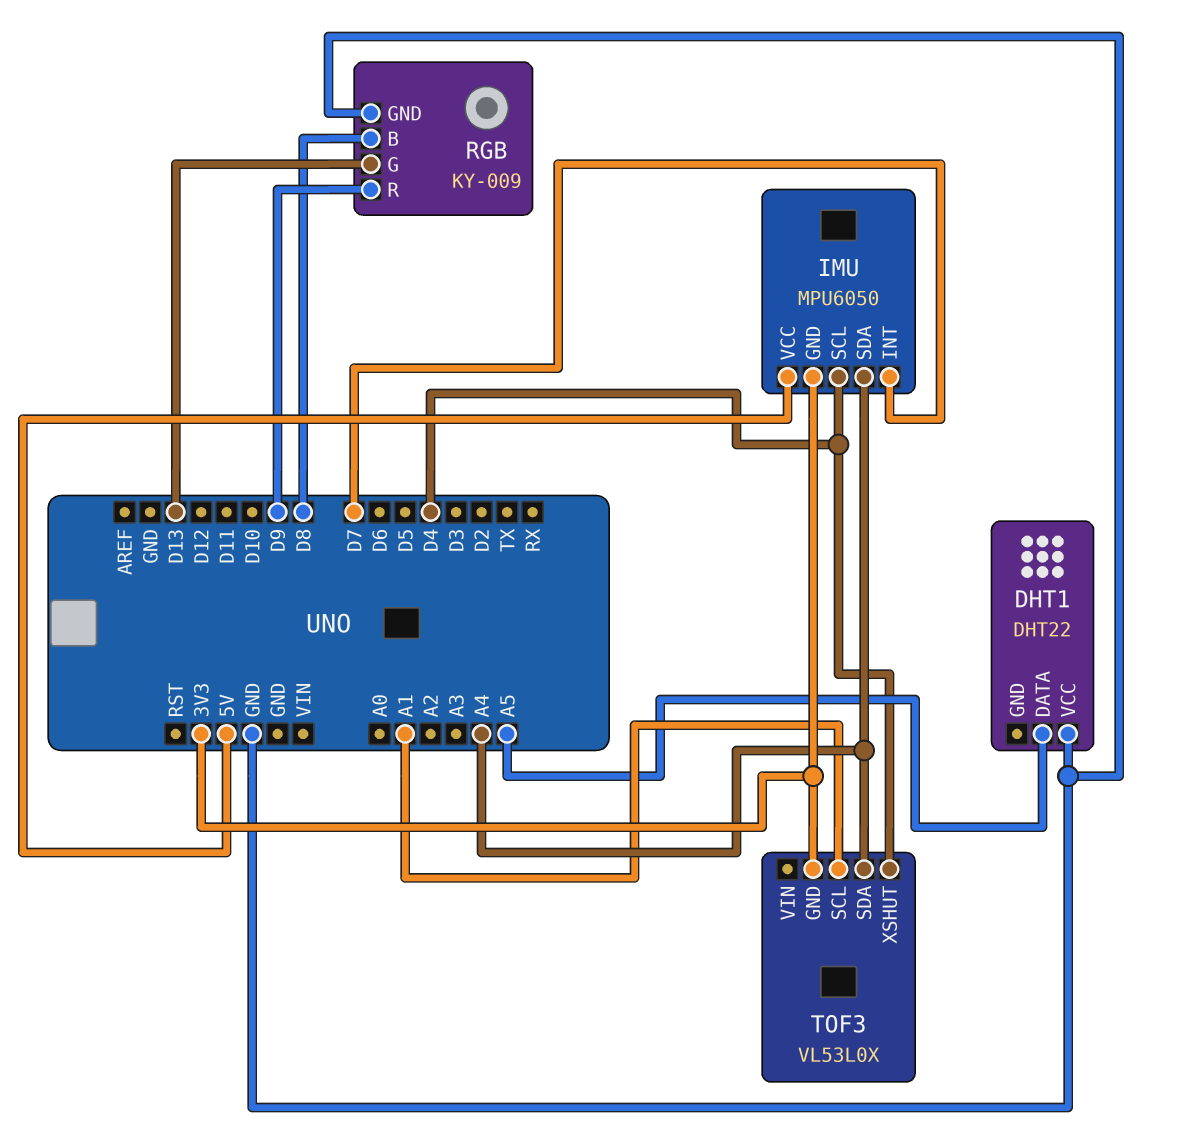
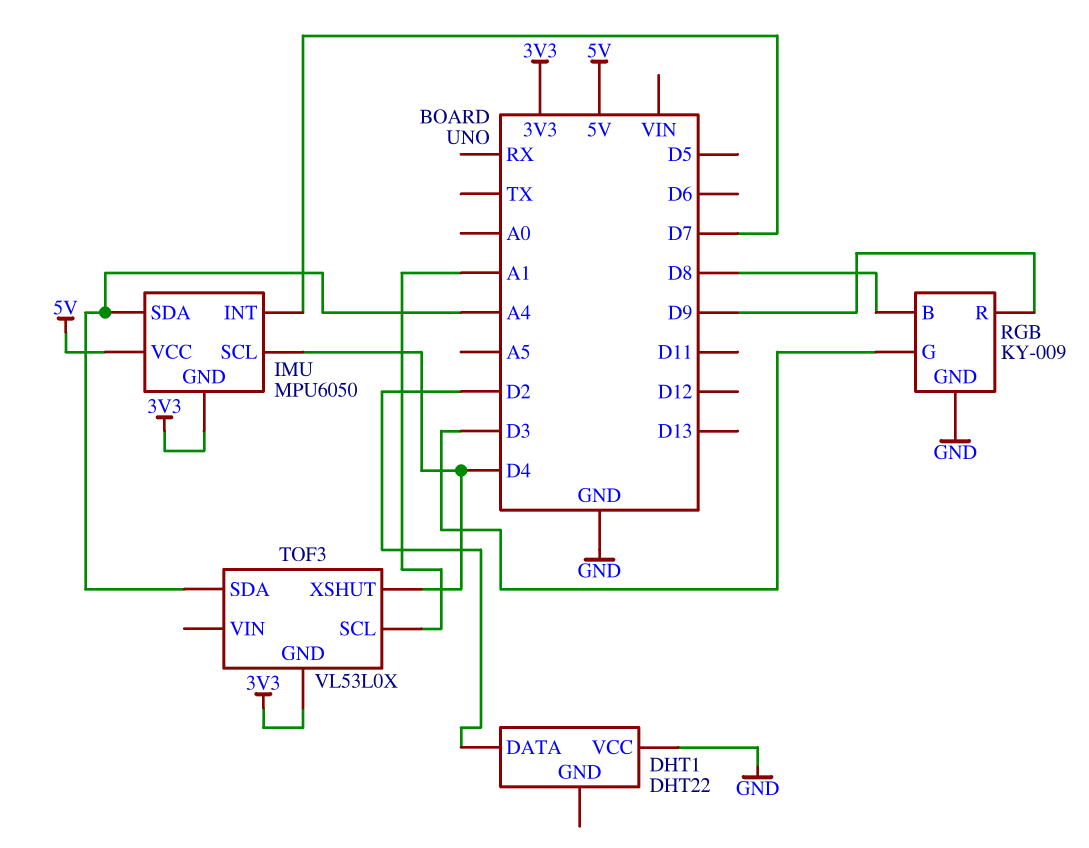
DHT1 pin DATA: A5 -> D2
RGB pin G: D13 -> D3

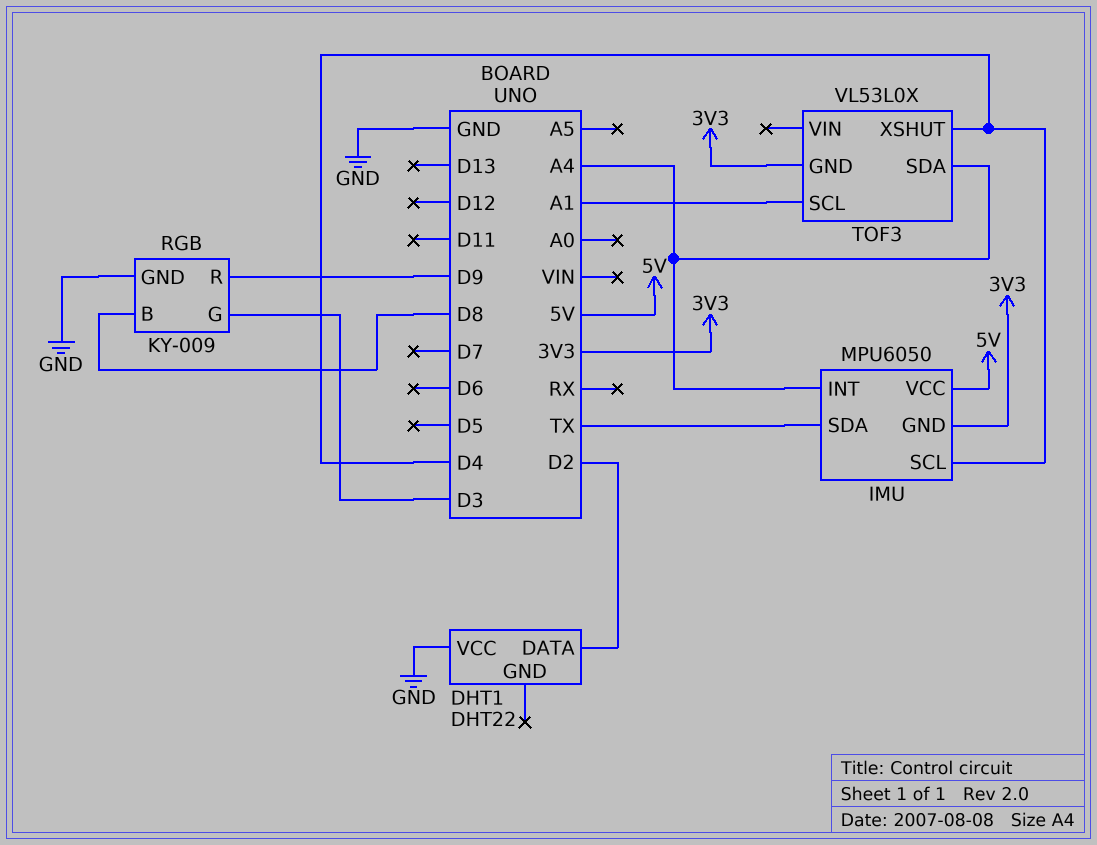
IMU pin INT: D7 -> A4
IMU pin SDA: A4 -> TX

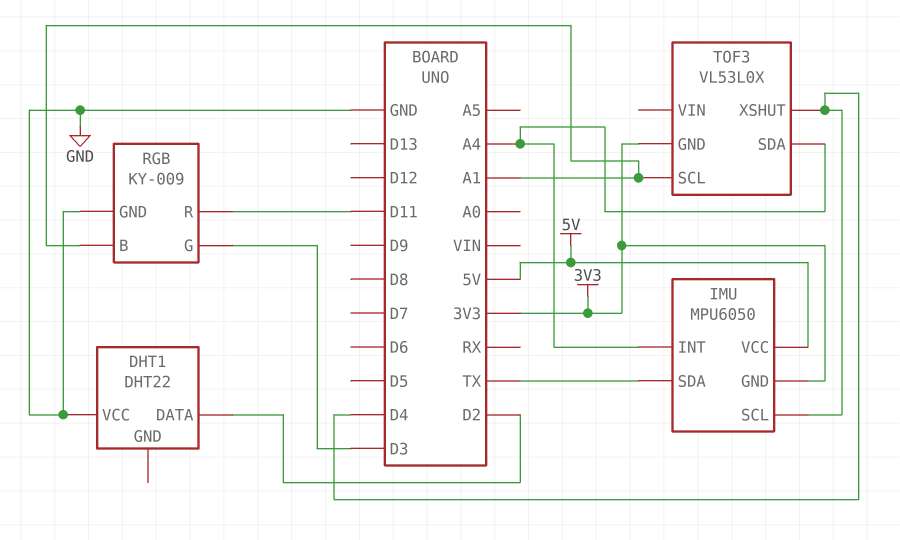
RGB pin B: D8 -> A1
RGB pin R: D9 -> D11

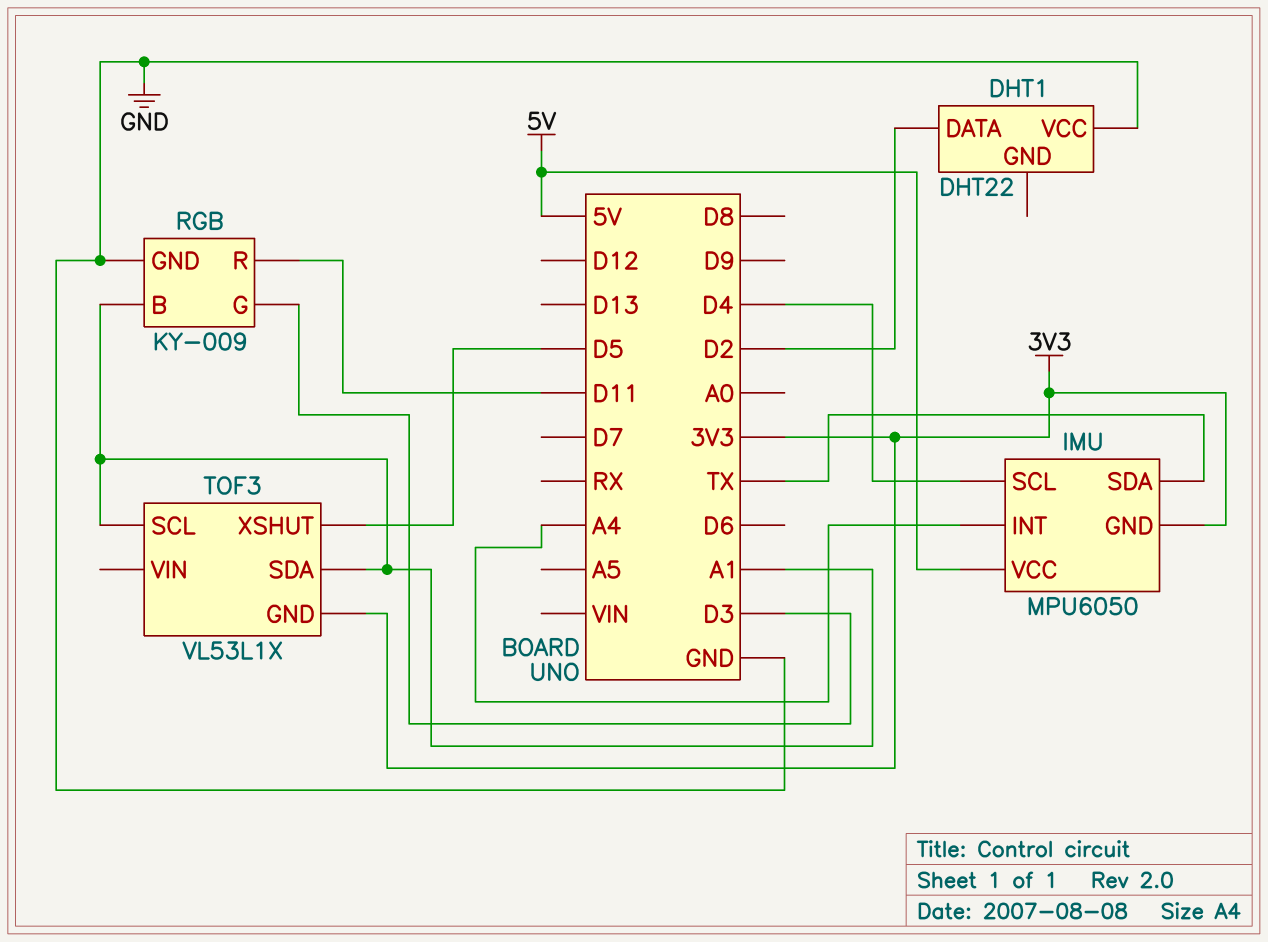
TOF3: VL53L0X -> VL53L1X
TOF3 pin SDA: A4 -> A1
TOF3 pin XSHUT: D4 -> D5

